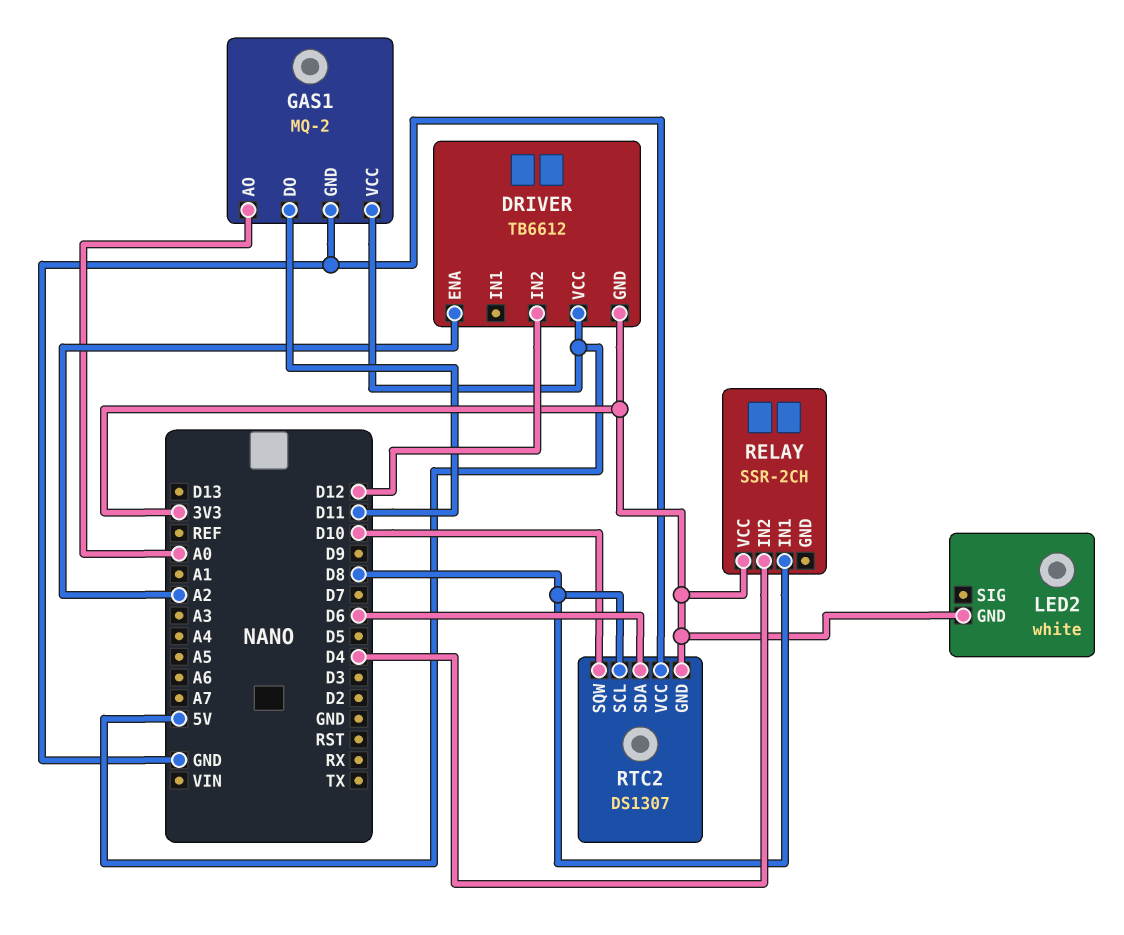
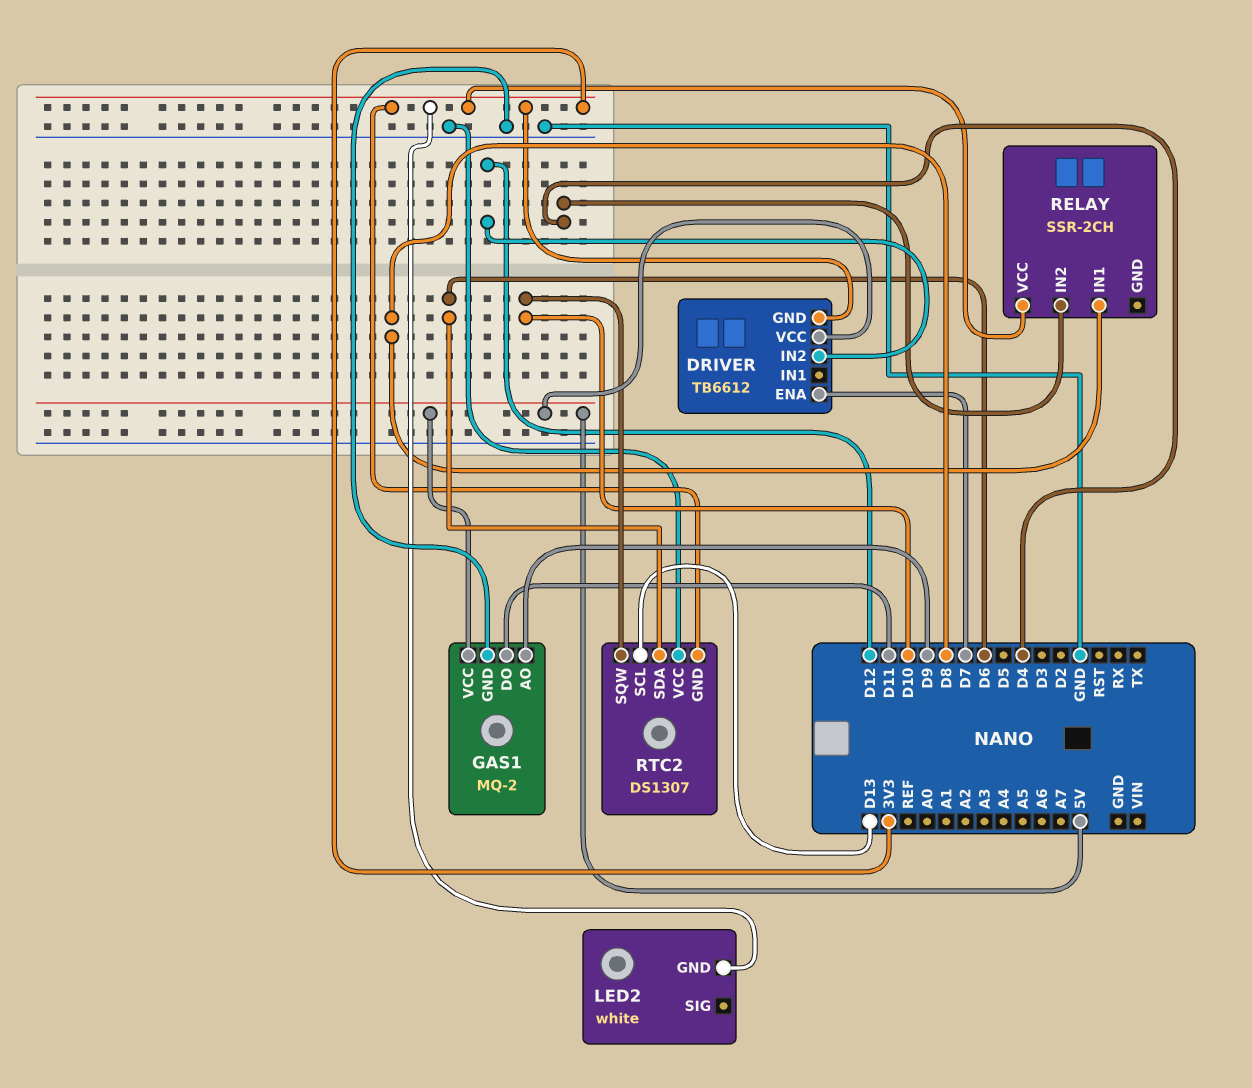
DRIVER pin ENA: A2 -> D7
GAS1 pin AO: A0 -> D9
RTC2 pin SCL: D8 -> D13

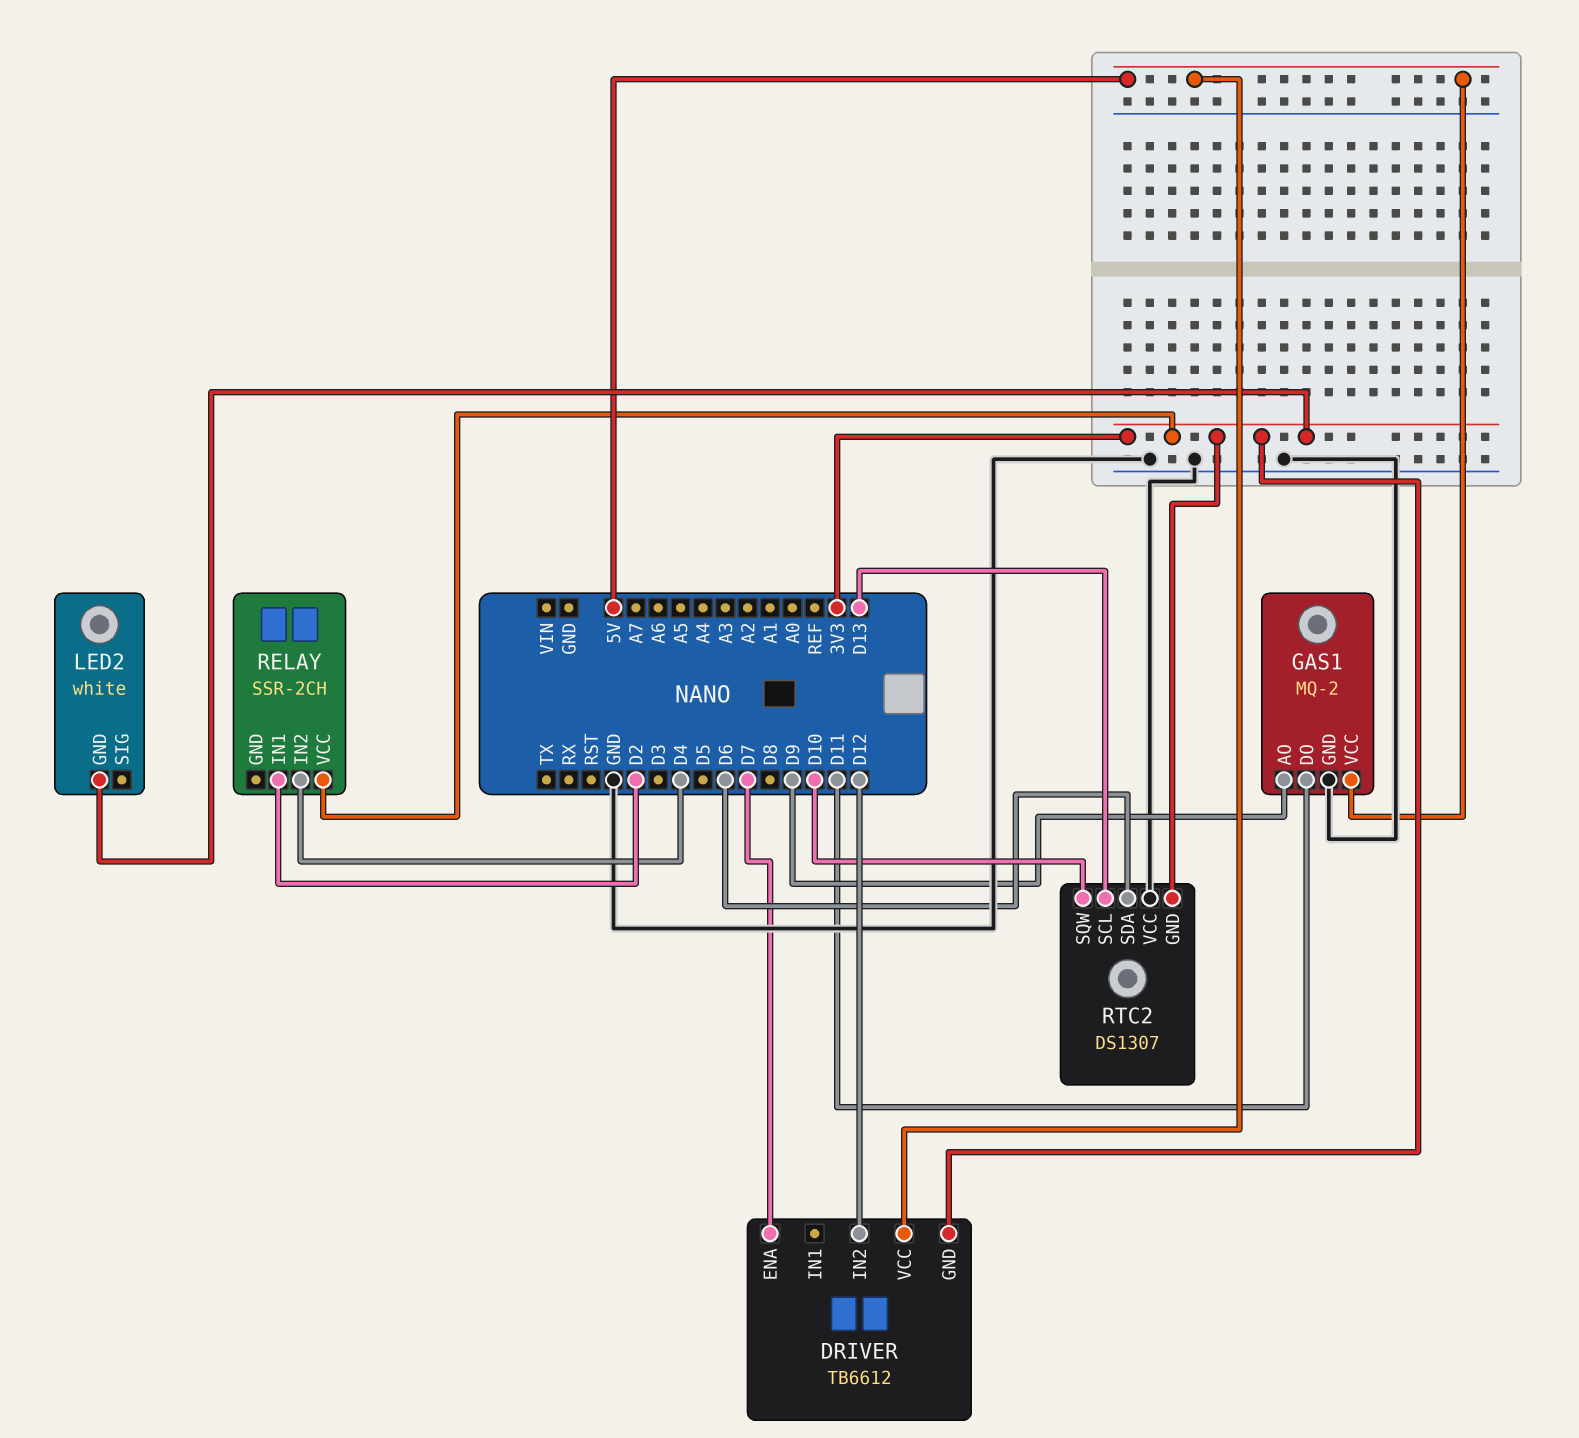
RELAY pin IN1: D8 -> D2

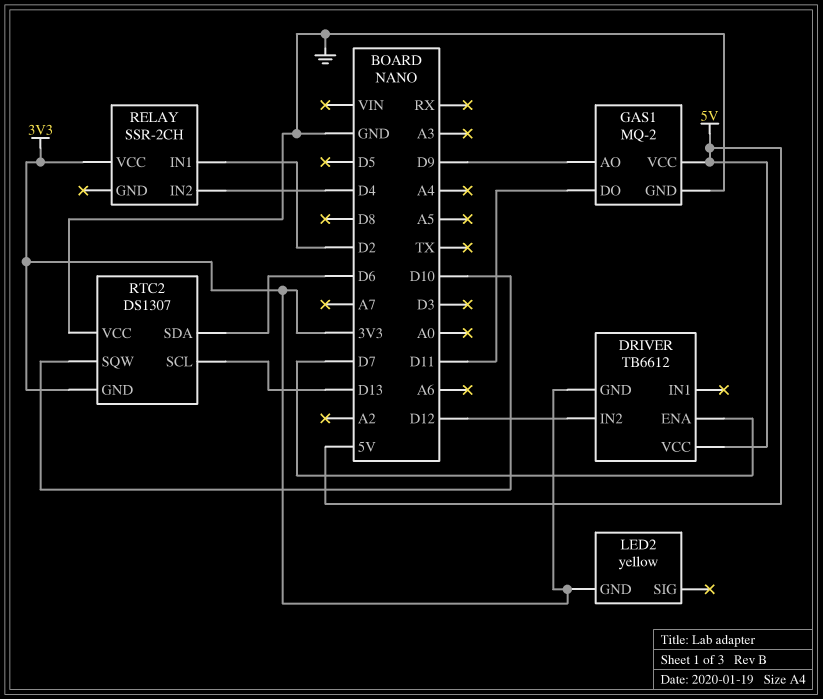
LED2: white -> yellow

